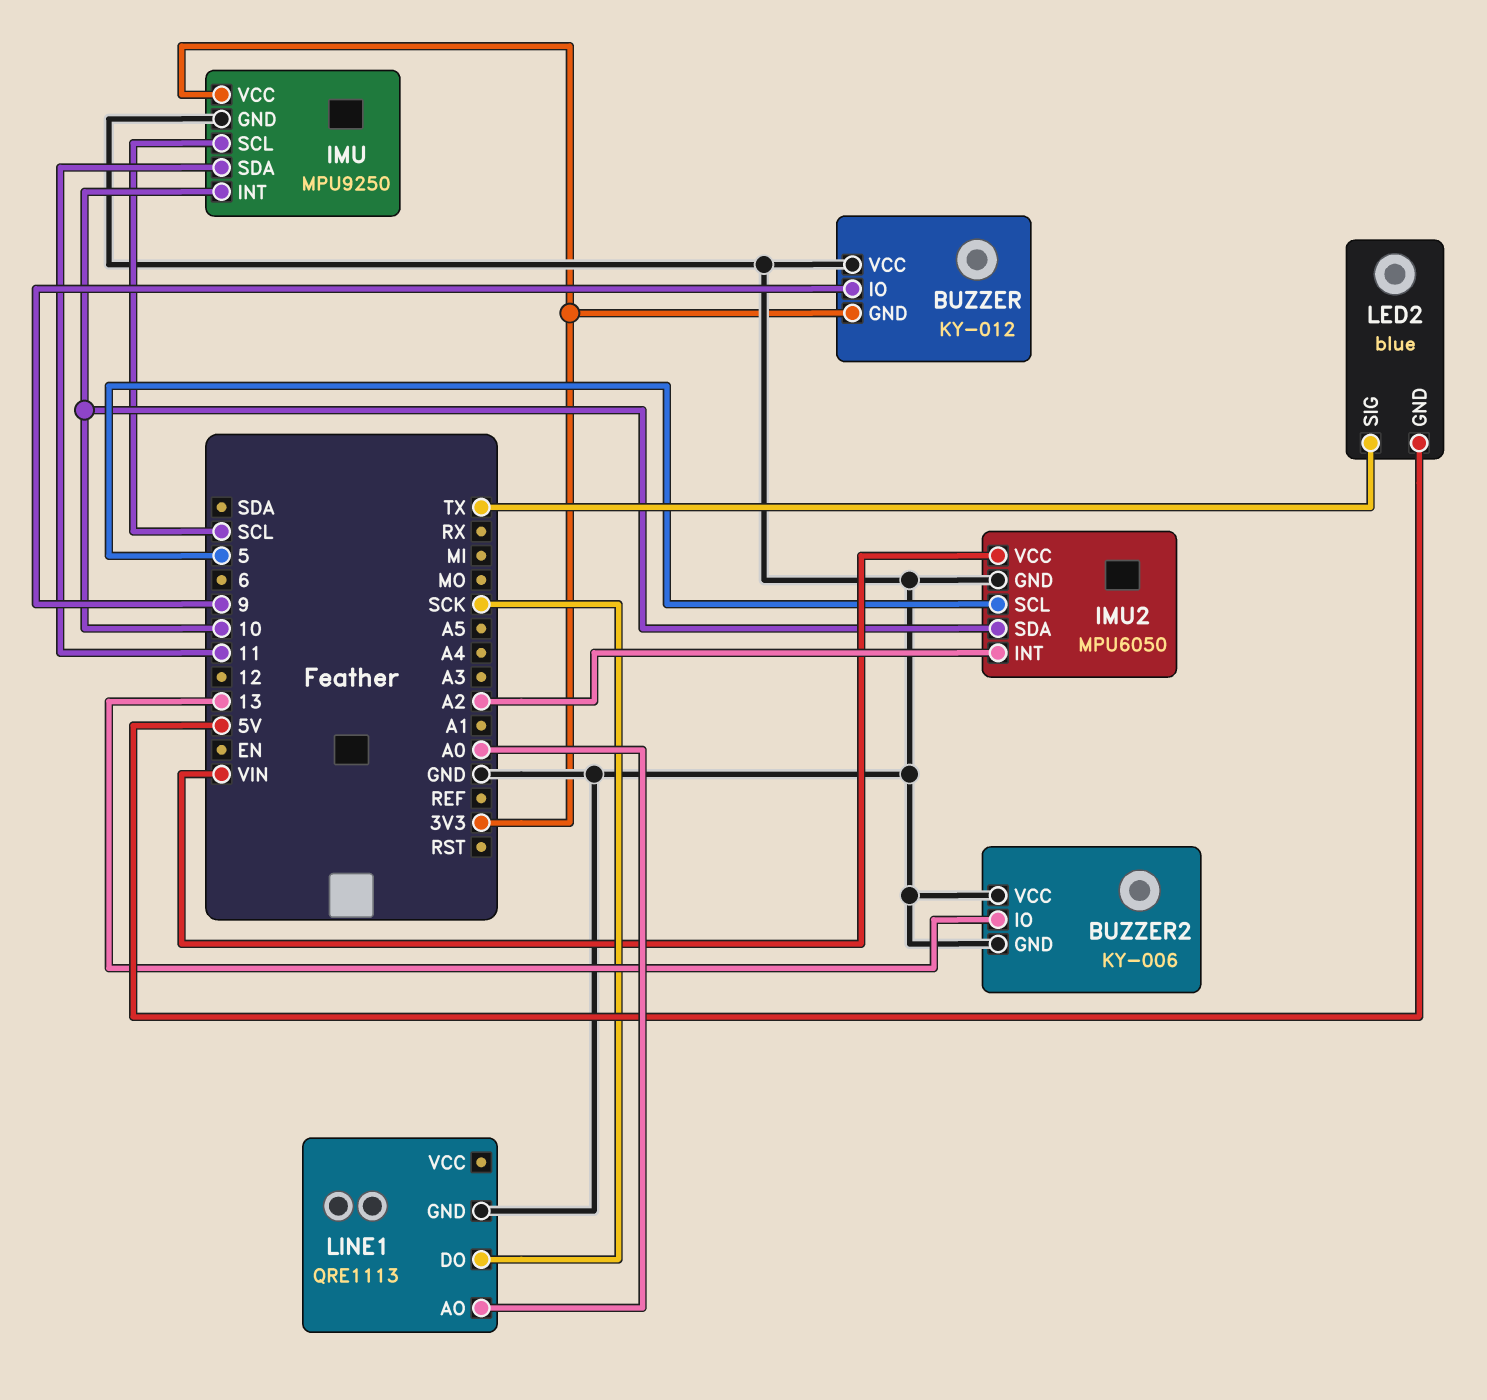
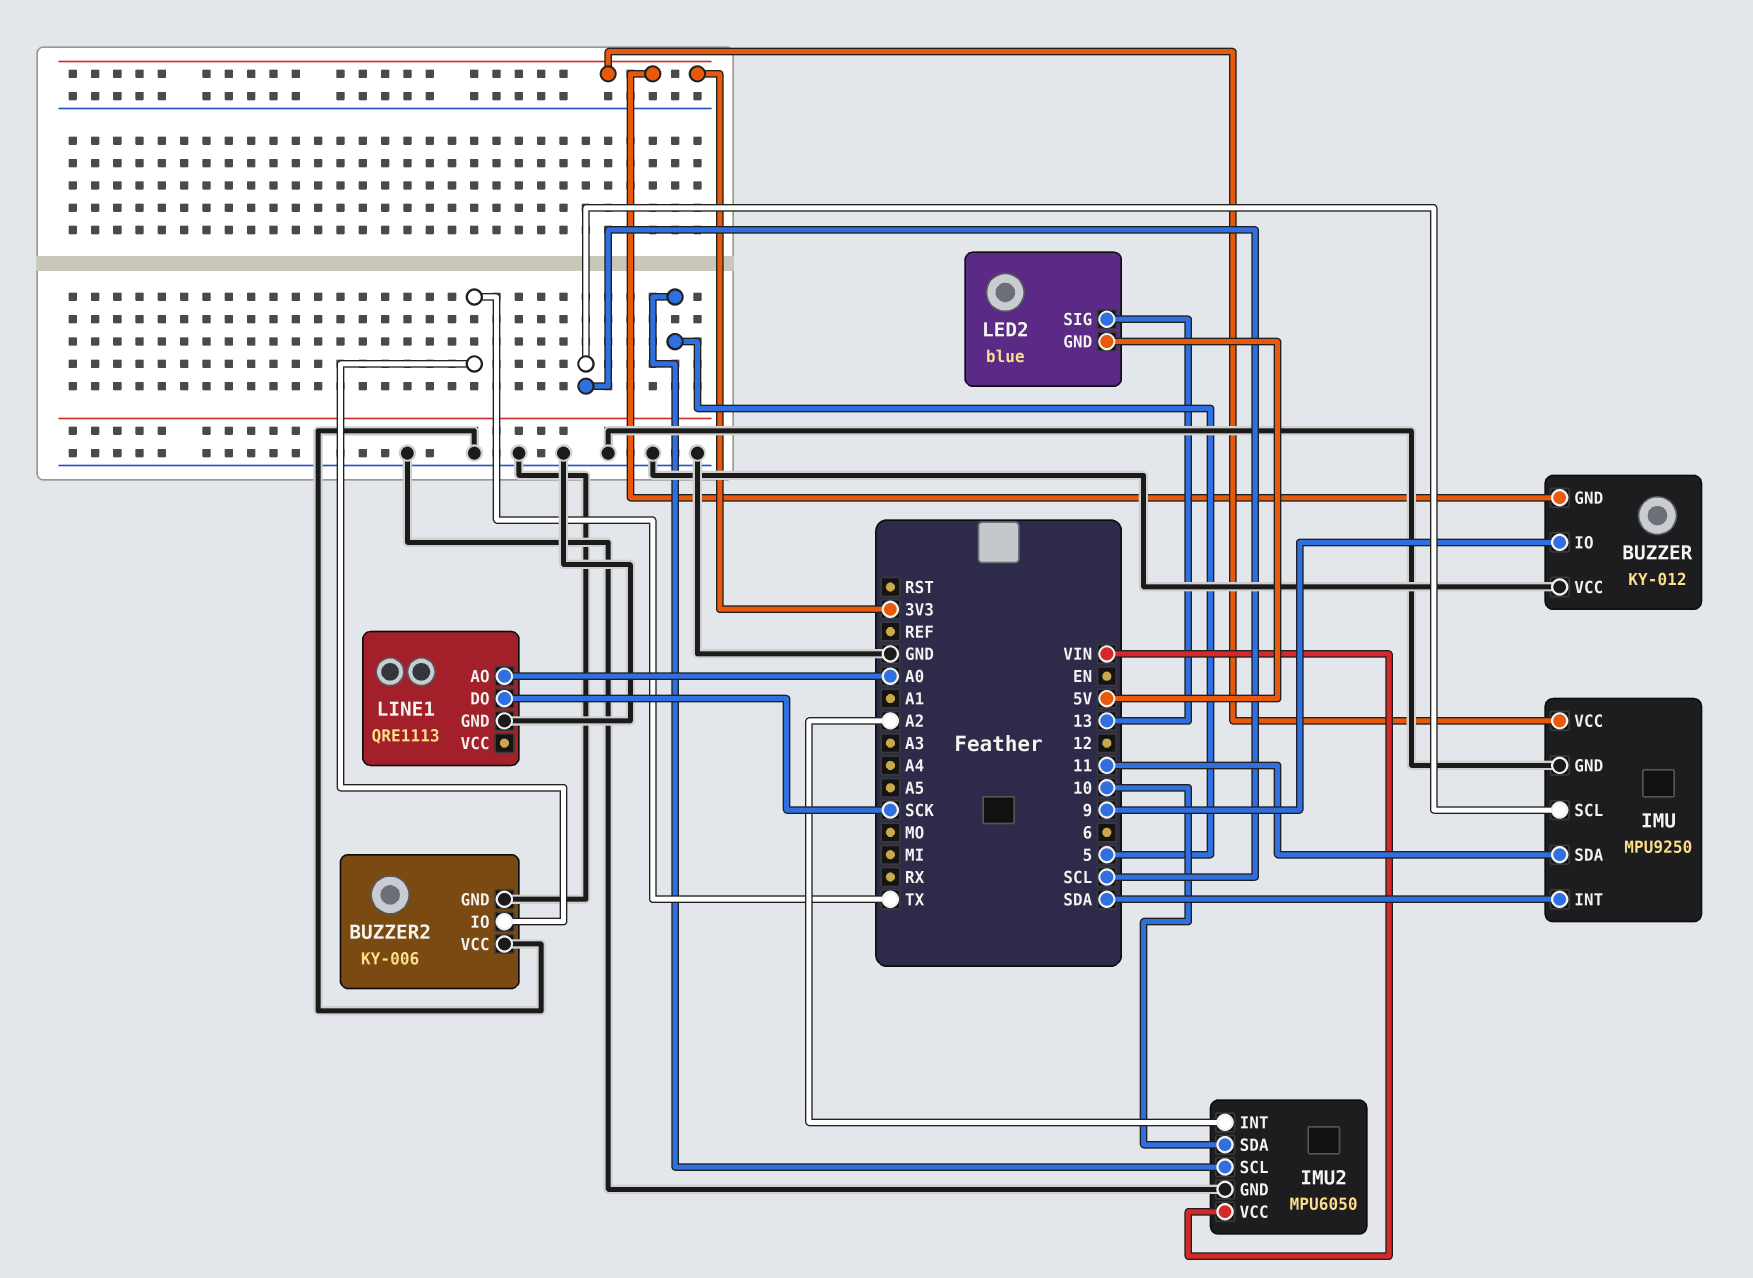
BUZZER2 pin IO: 13 -> TX
IMU pin INT: 10 -> SDA
LED2 pin SIG: TX -> 13

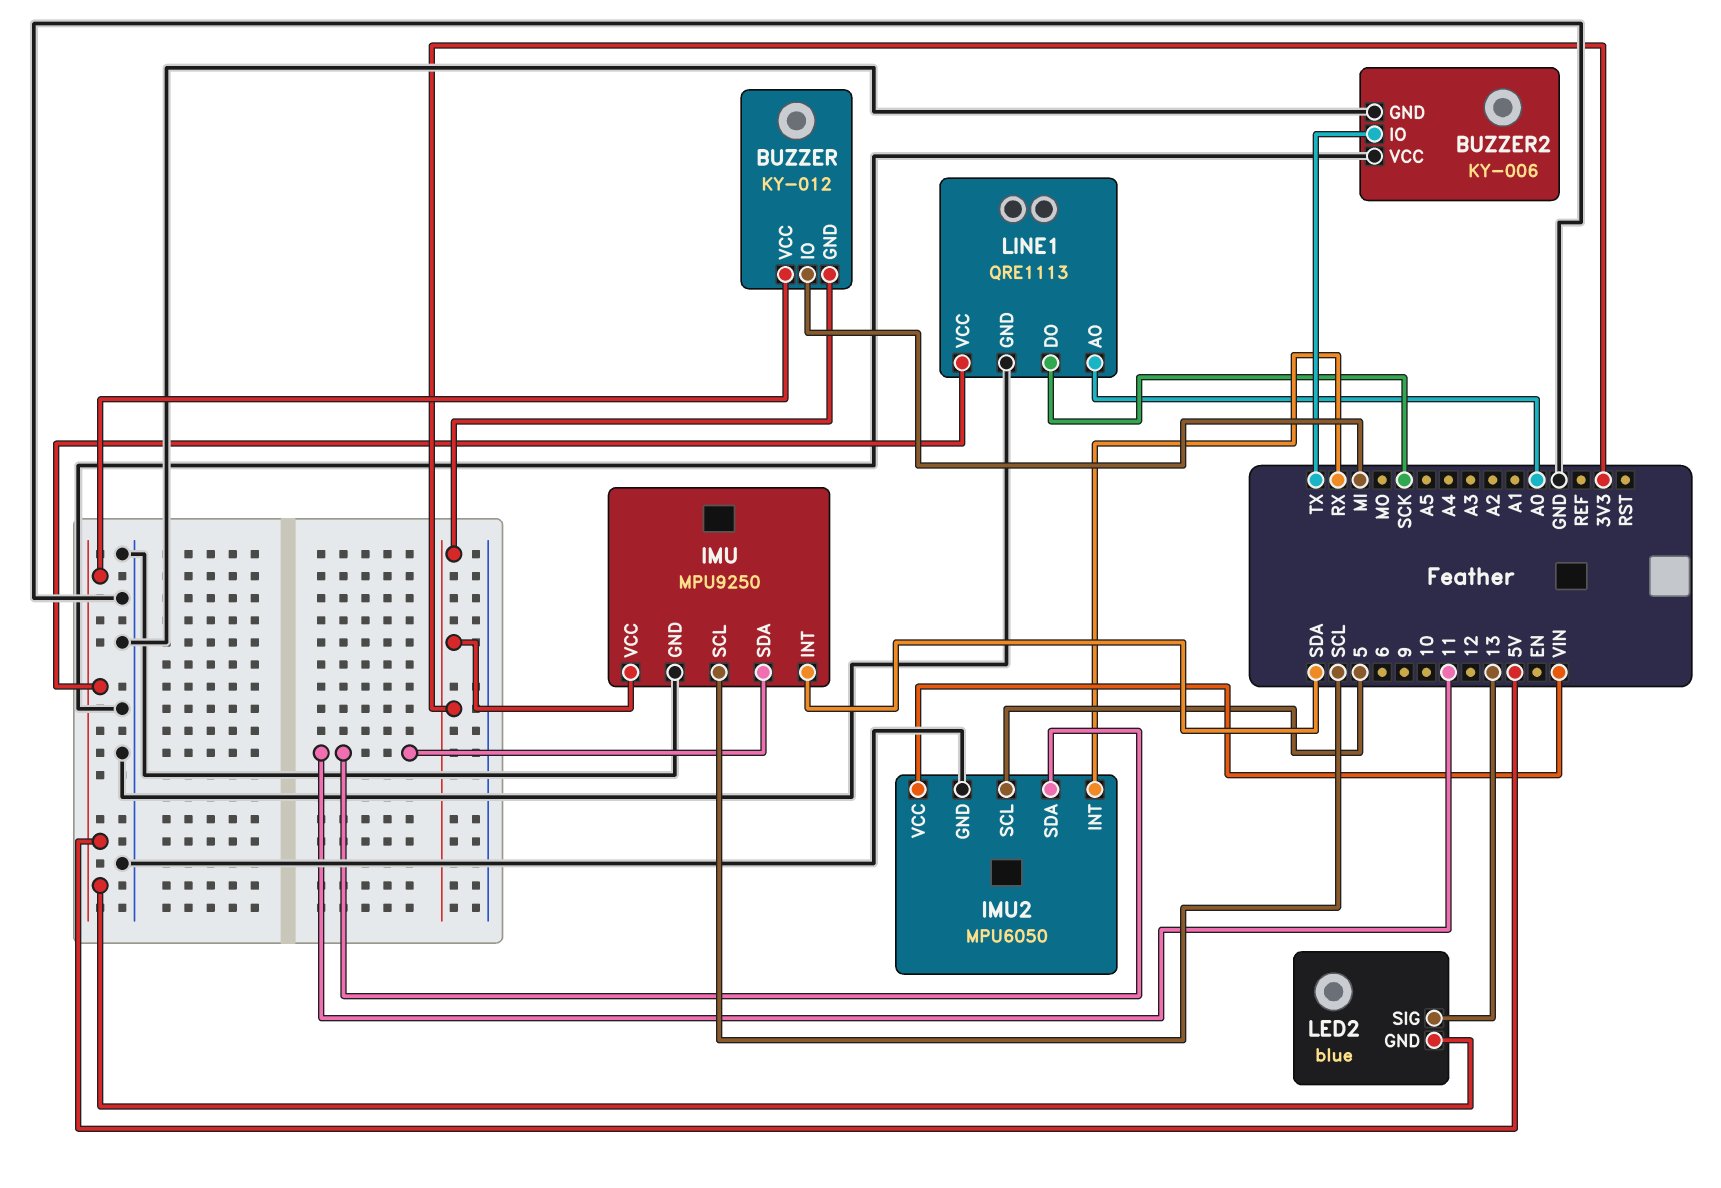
BUZZER pin IO: 9 -> MI
BUZZER pin VCC: GND -> 5V
IMU2 pin INT: A2 -> RX
IMU2 pin SDA: 10 -> 11
LINE1 pin VCC: none -> 5V

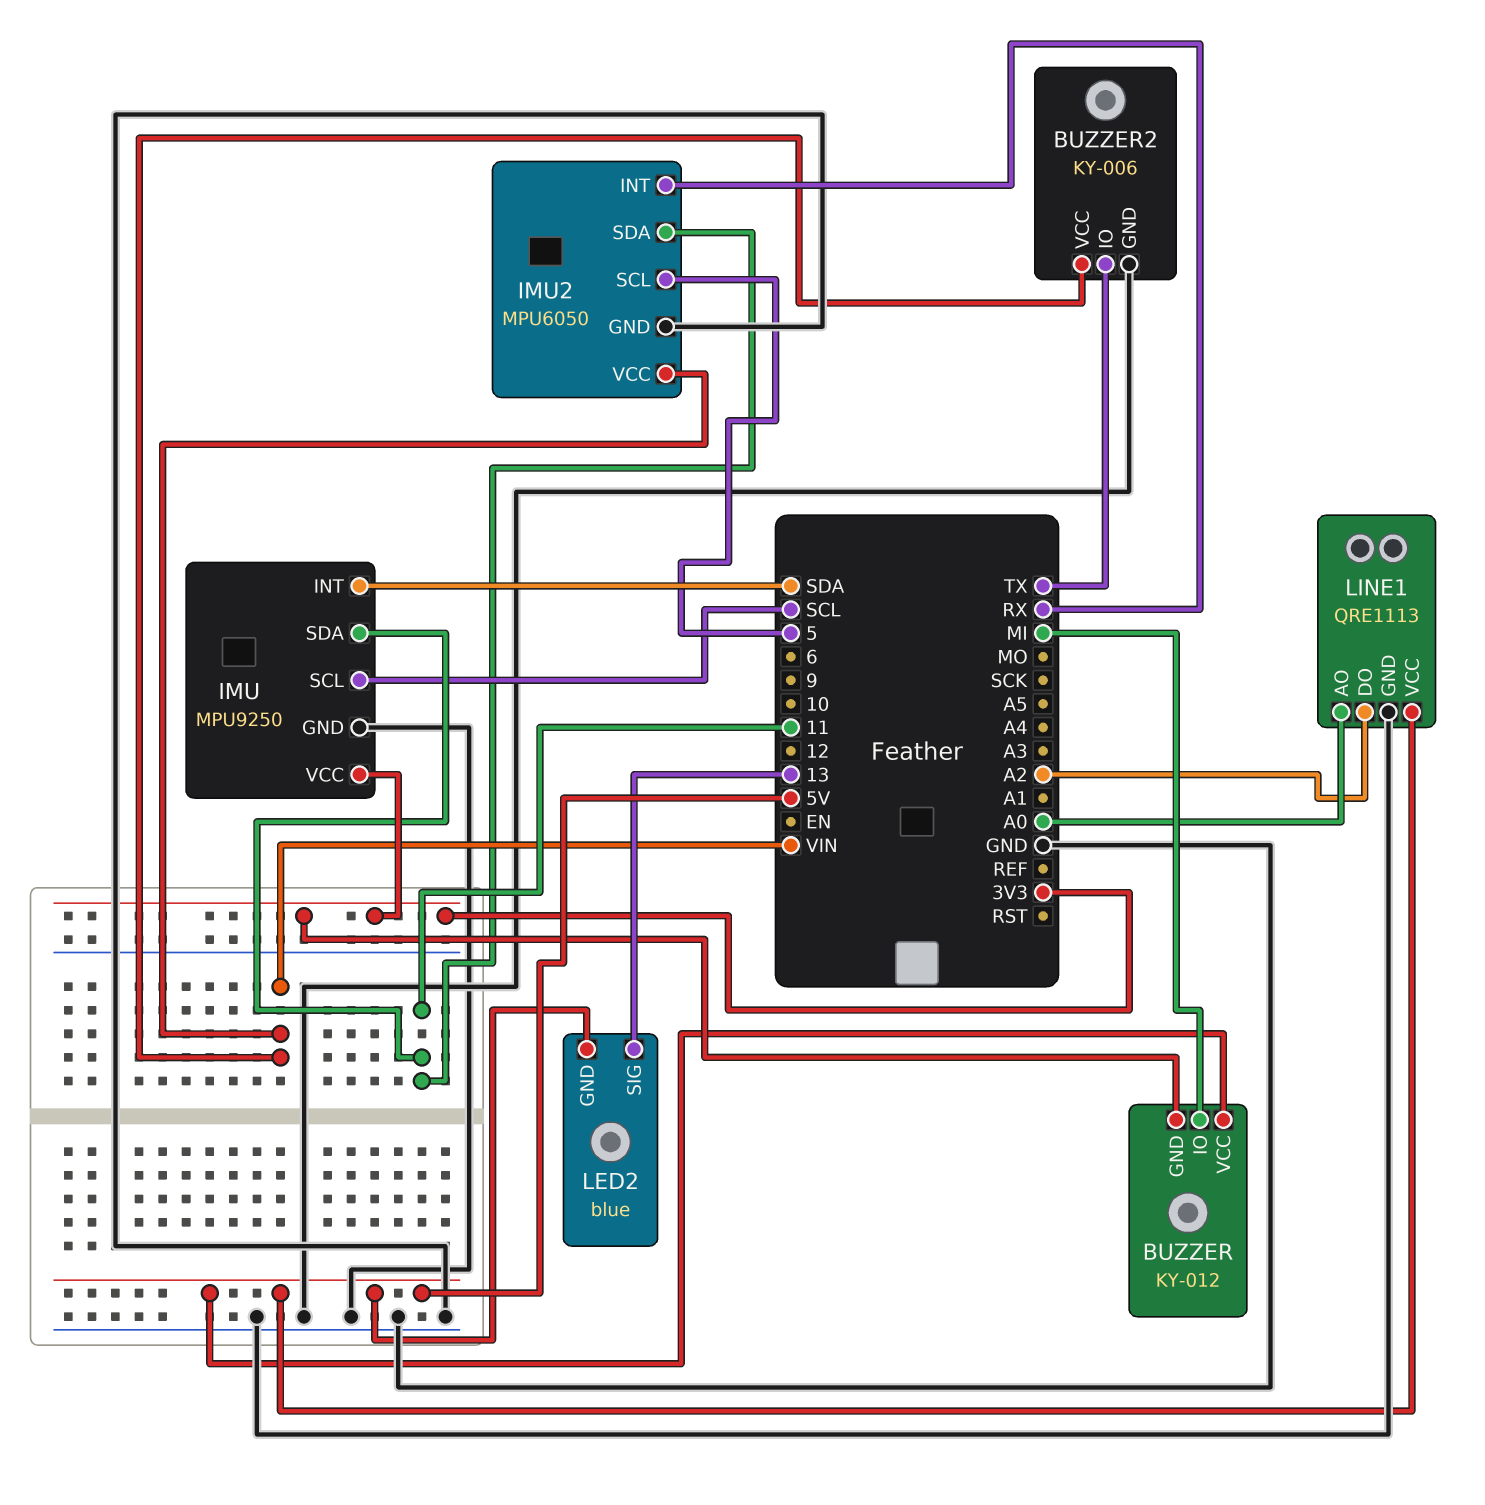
BUZZER2 pin VCC: GND -> VIN
LINE1 pin DO: SCK -> A2

